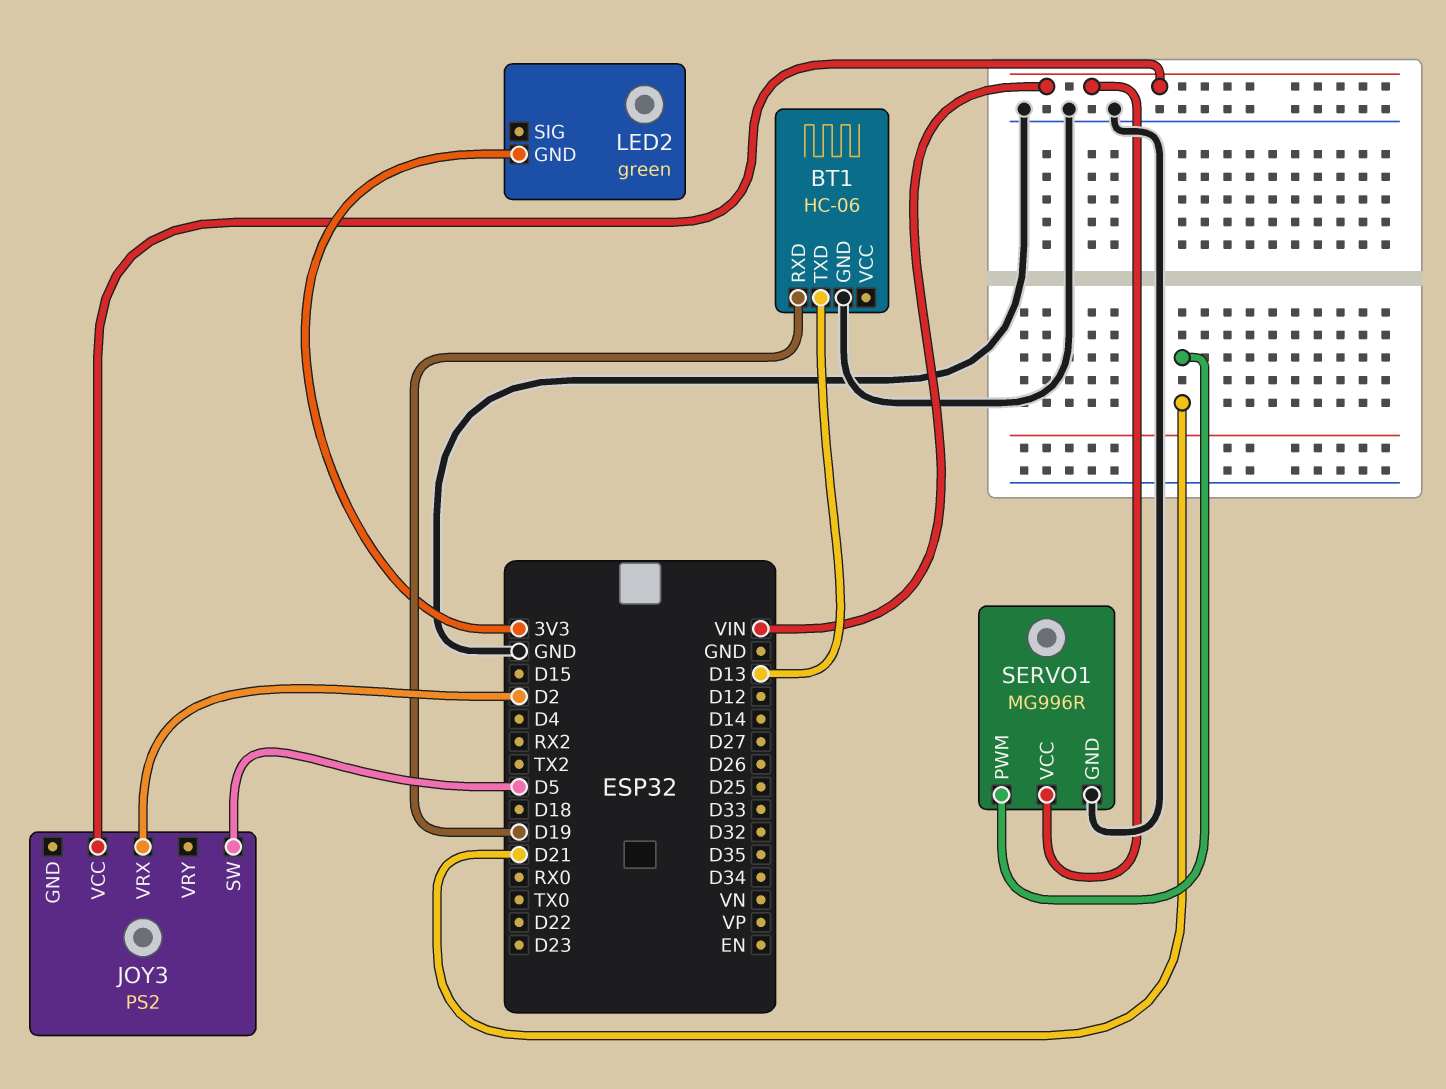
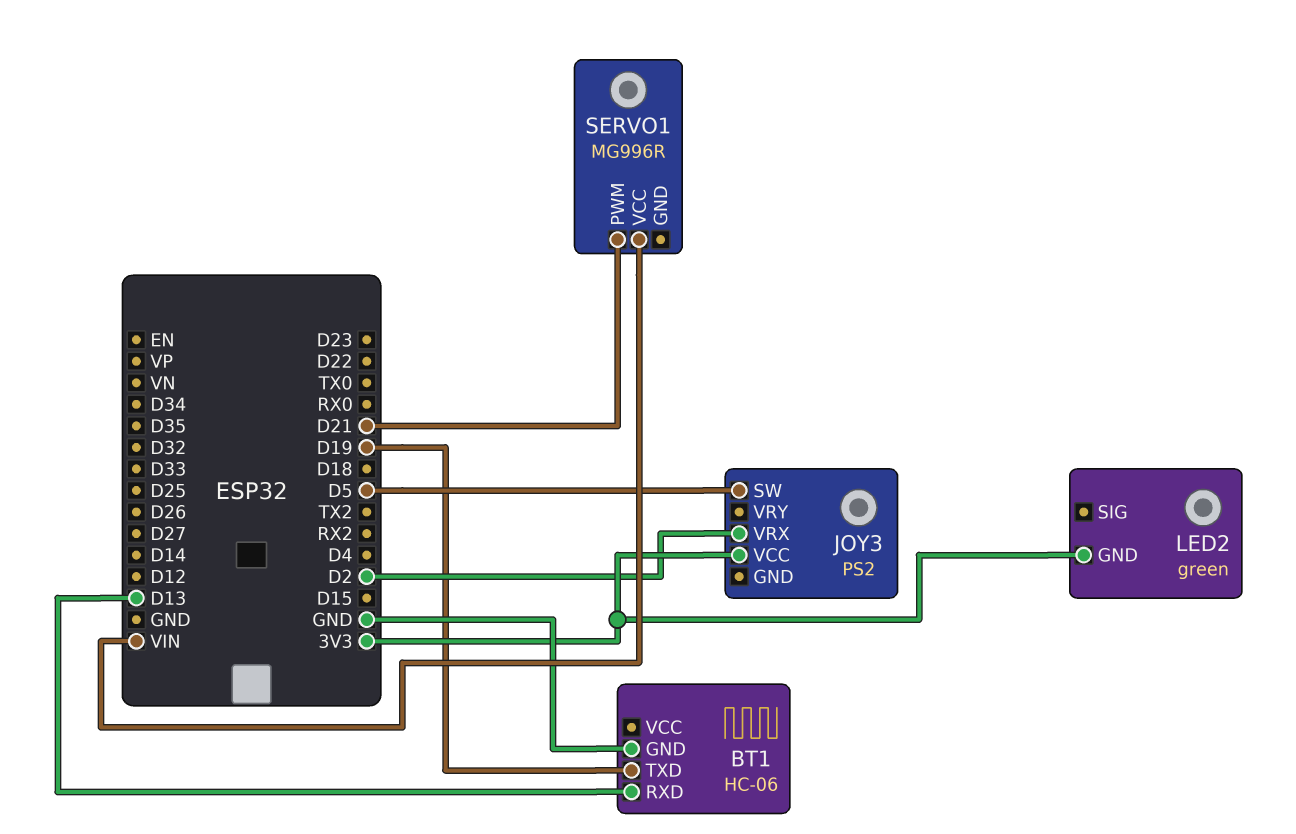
BT1 pin RXD: D19 -> D13
BT1 pin TXD: D13 -> D19
JOY3 pin VCC: VIN -> 3V3
SERVO1 pin GND: GND -> none

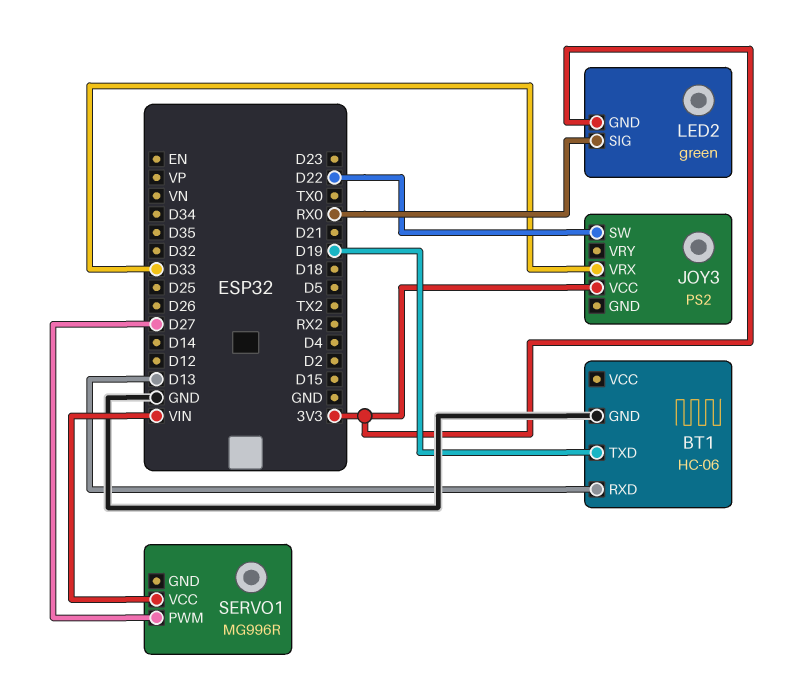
JOY3 pin SW: D5 -> D22
JOY3 pin VRX: D2 -> D33
LED2 pin SIG: none -> RX0
SERVO1 pin PWM: D21 -> D27

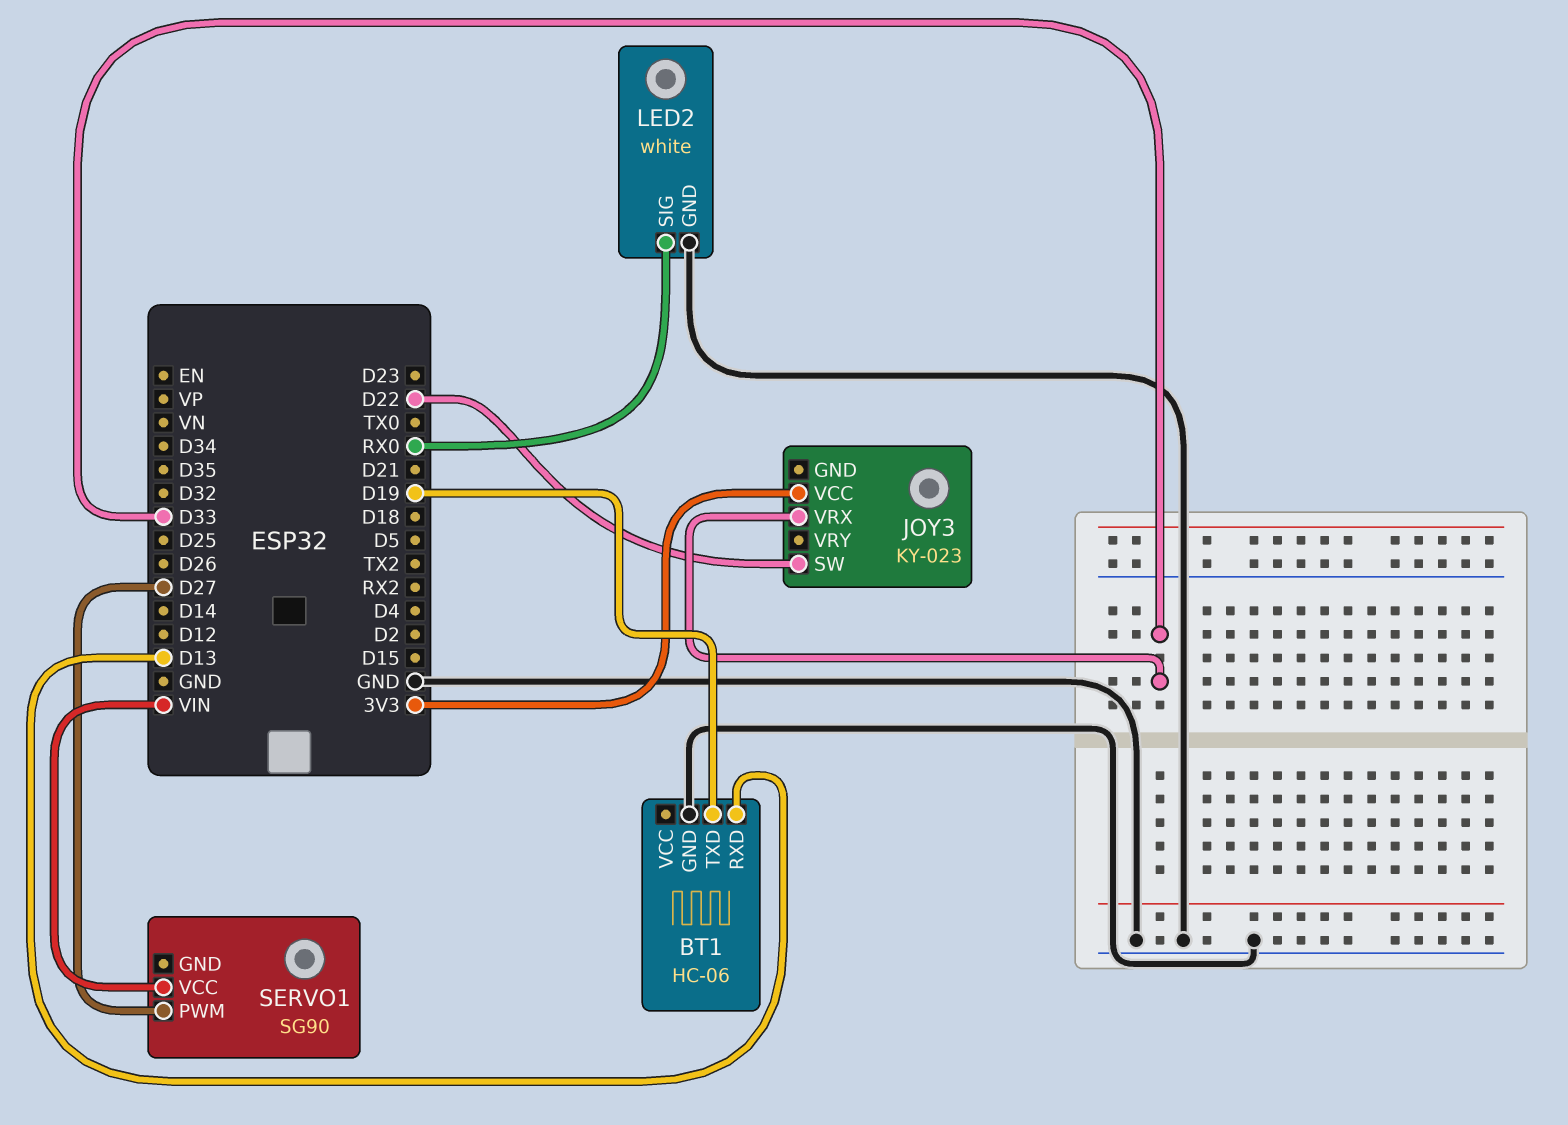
JOY3: PS2 -> KY-023
LED2: green -> white
LED2 pin GND: 3V3 -> GND
SERVO1: MG996R -> SG90

